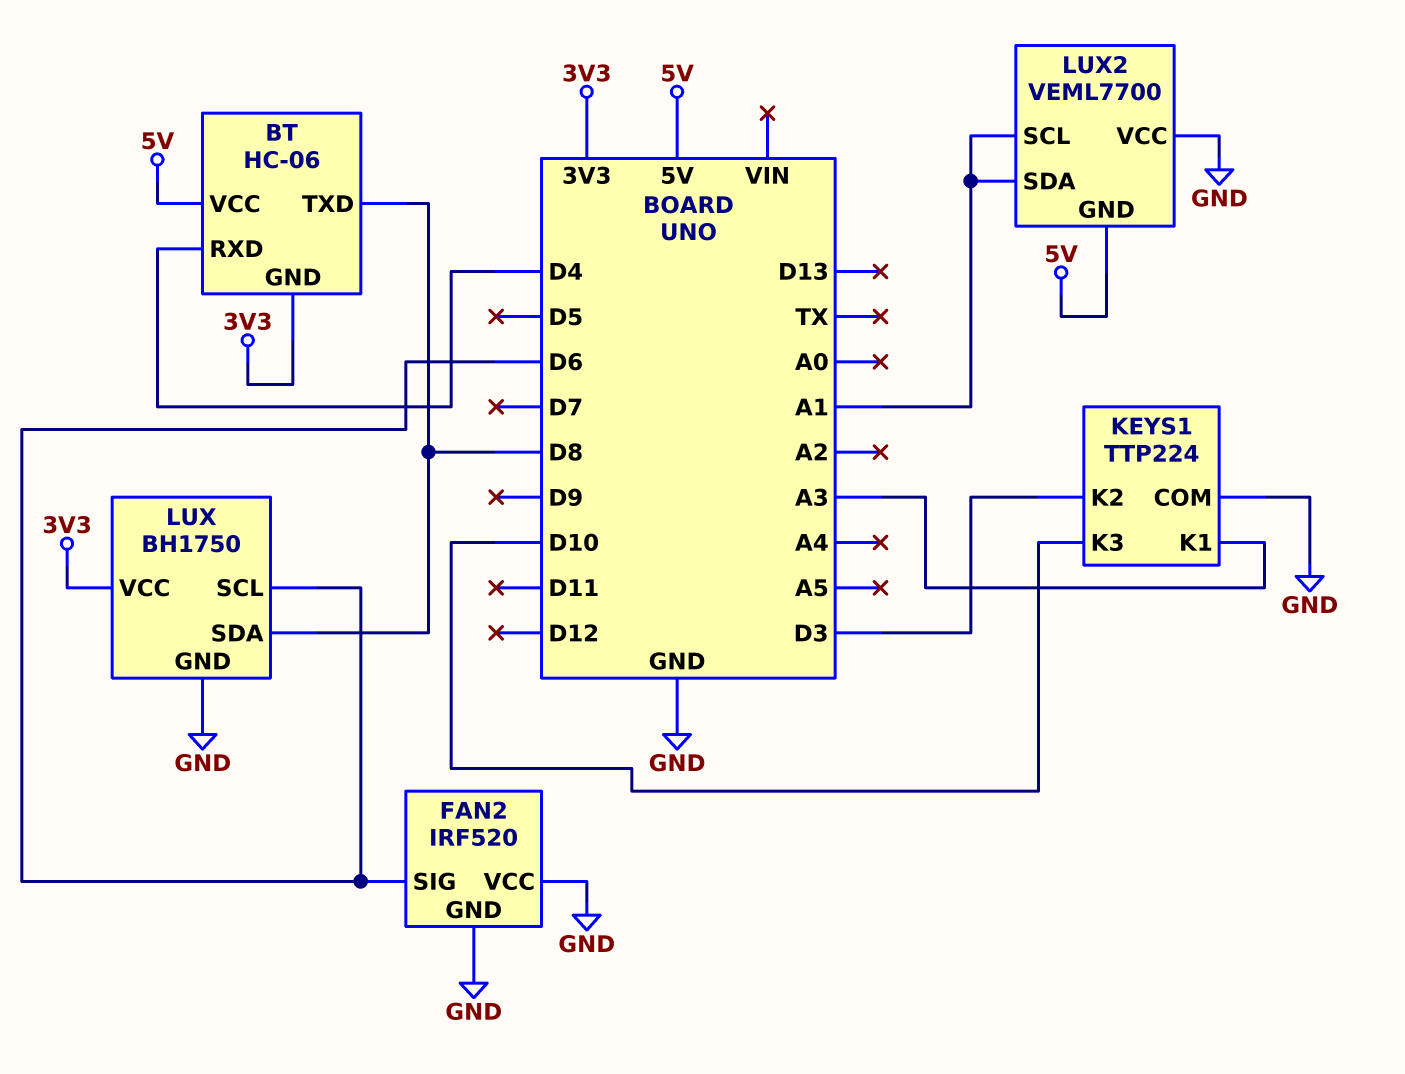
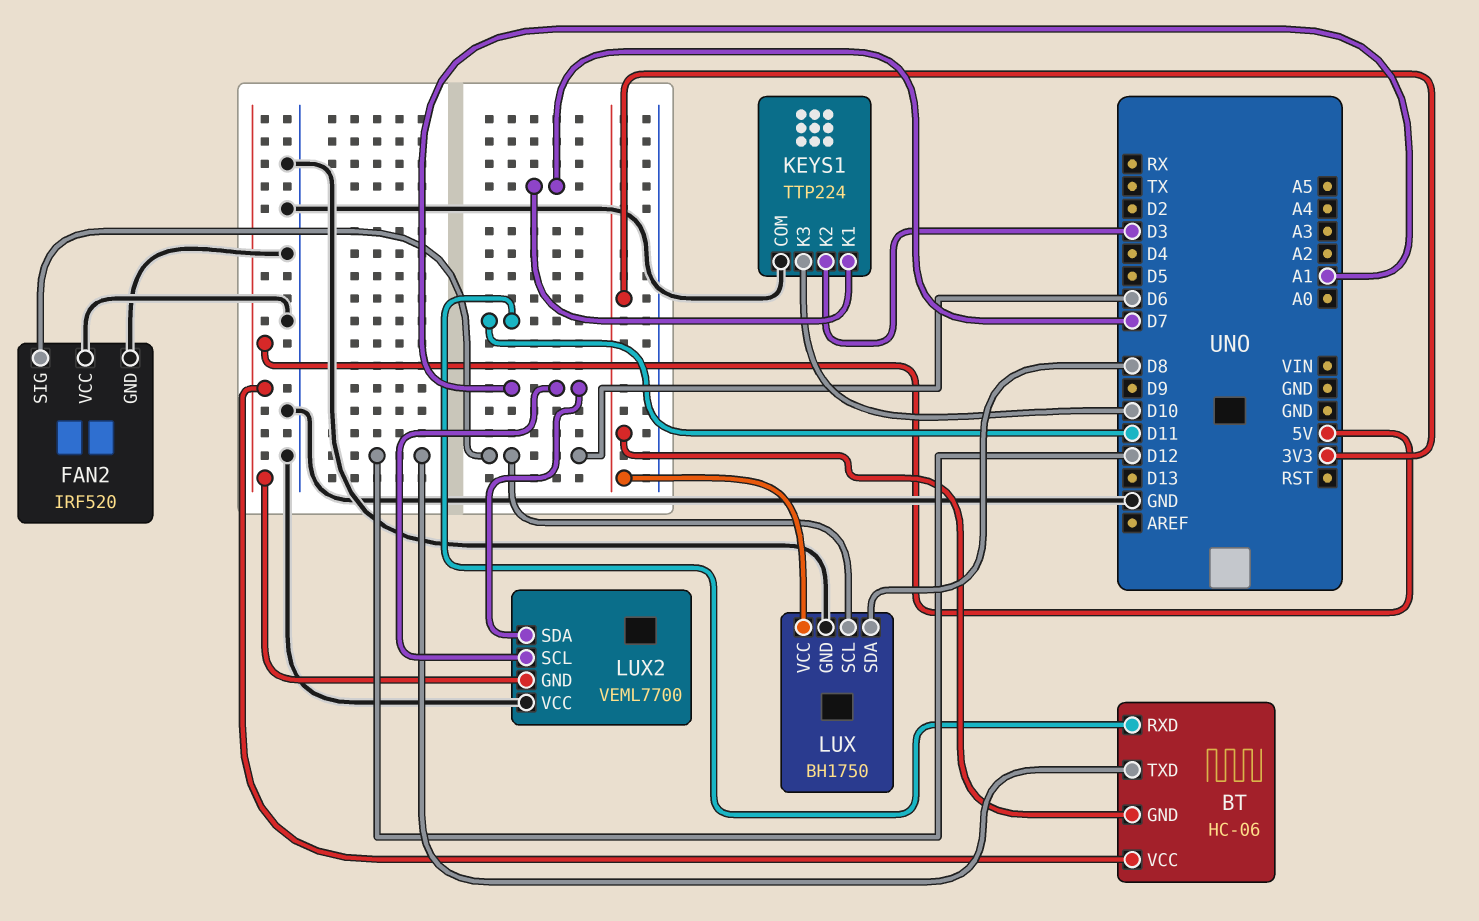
BT pin RXD: D4 -> D11
BT pin TXD: D8 -> D12
KEYS1 pin K1: A3 -> D7

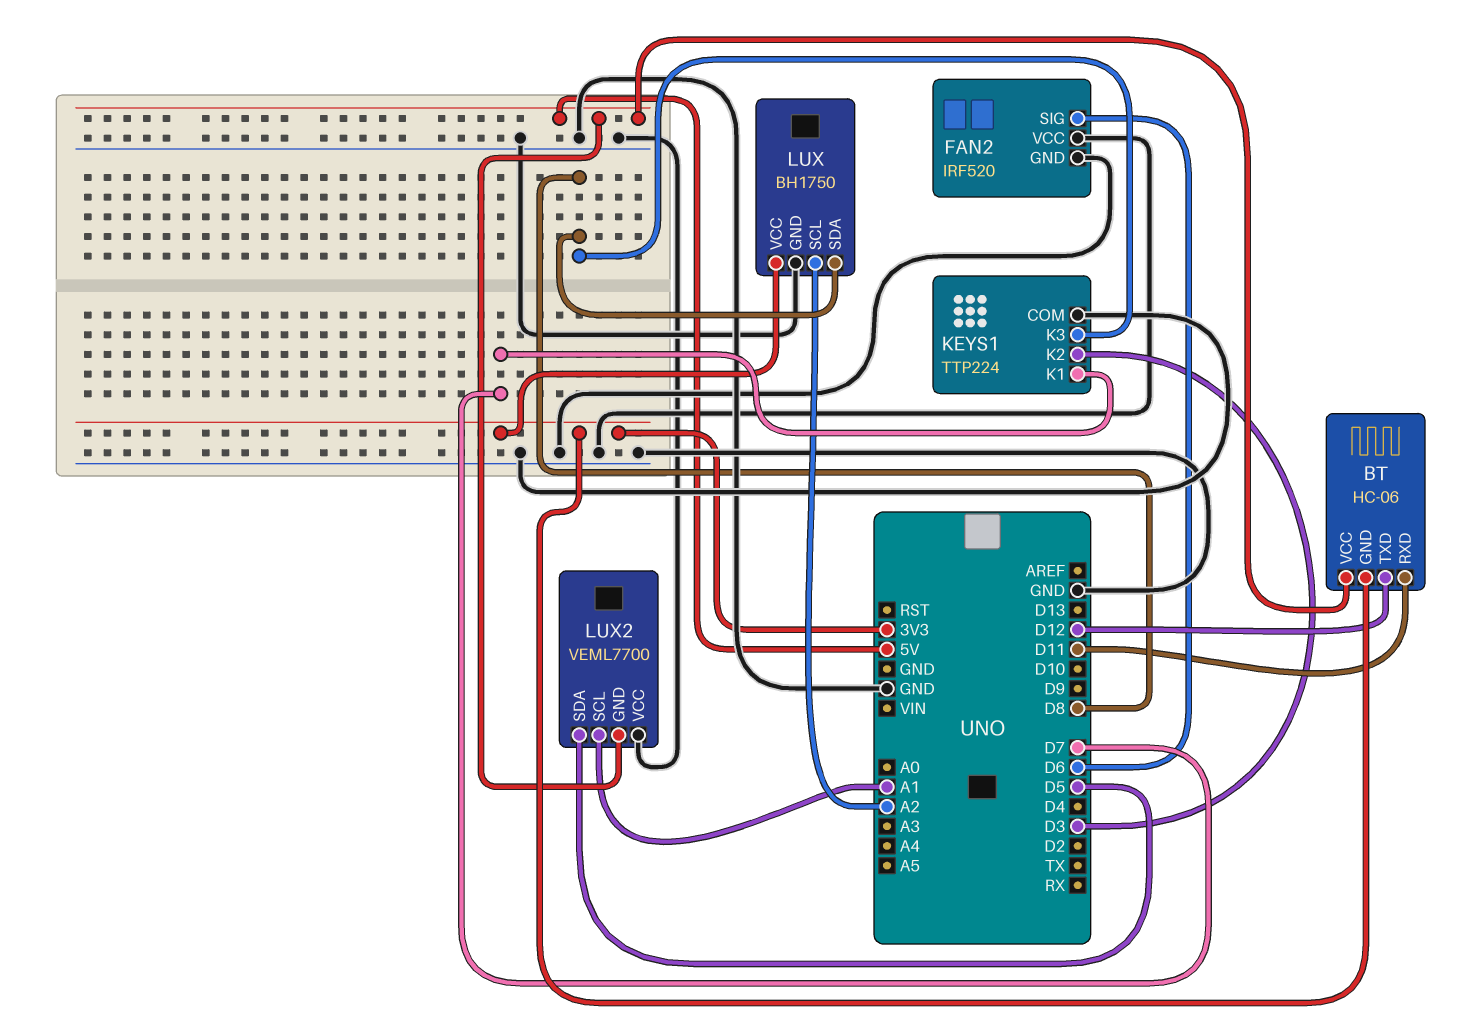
KEYS1 pin K3: D10 -> D8
LUX pin SCL: D6 -> A2
LUX2 pin SDA: A1 -> D5

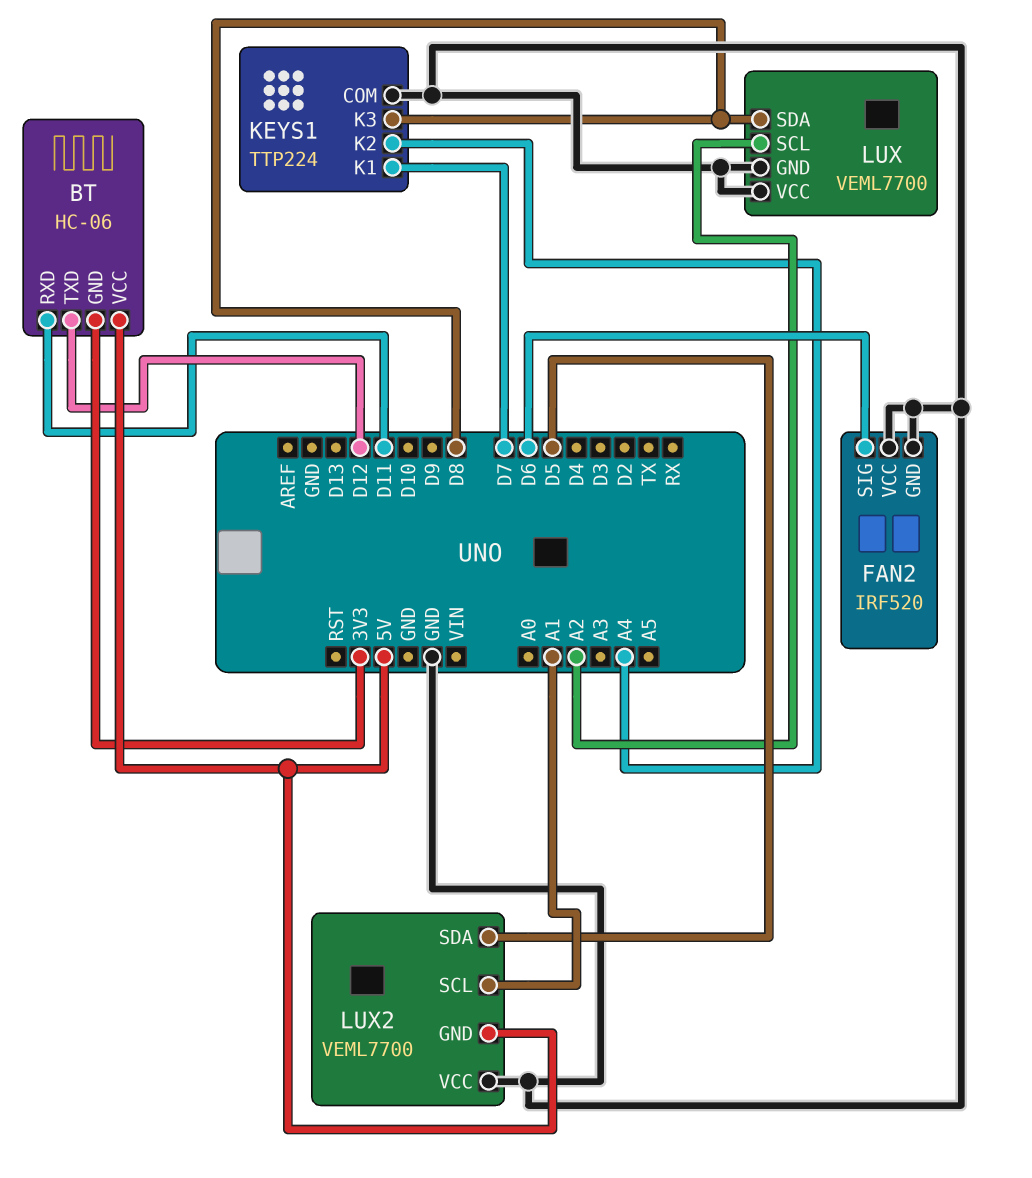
KEYS1 pin K2: D3 -> A4
LUX: BH1750 -> VEML7700
LUX pin VCC: 3V3 -> GND

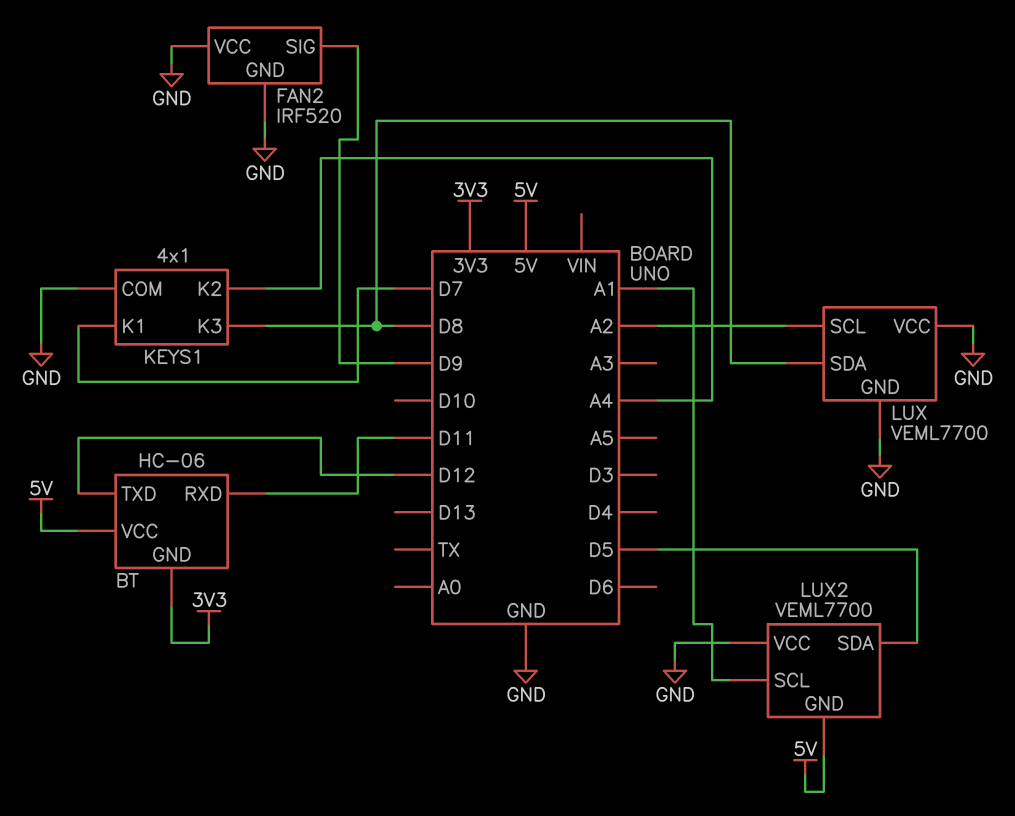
FAN2 pin SIG: D6 -> D9
KEYS1: TTP224 -> 4x1

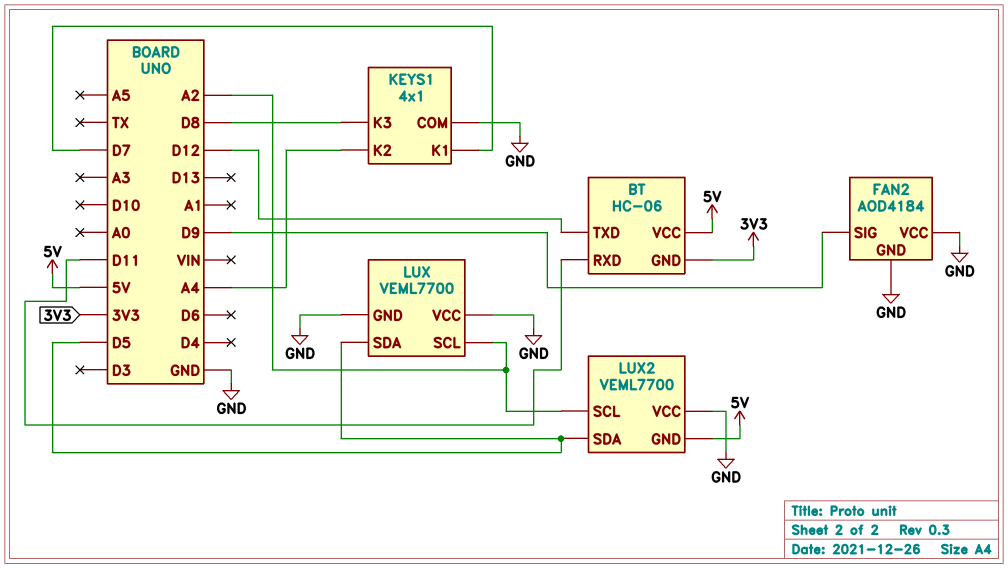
FAN2: IRF520 -> AOD4184
LUX pin SDA: D8 -> D5
LUX2 pin SCL: A1 -> A2

